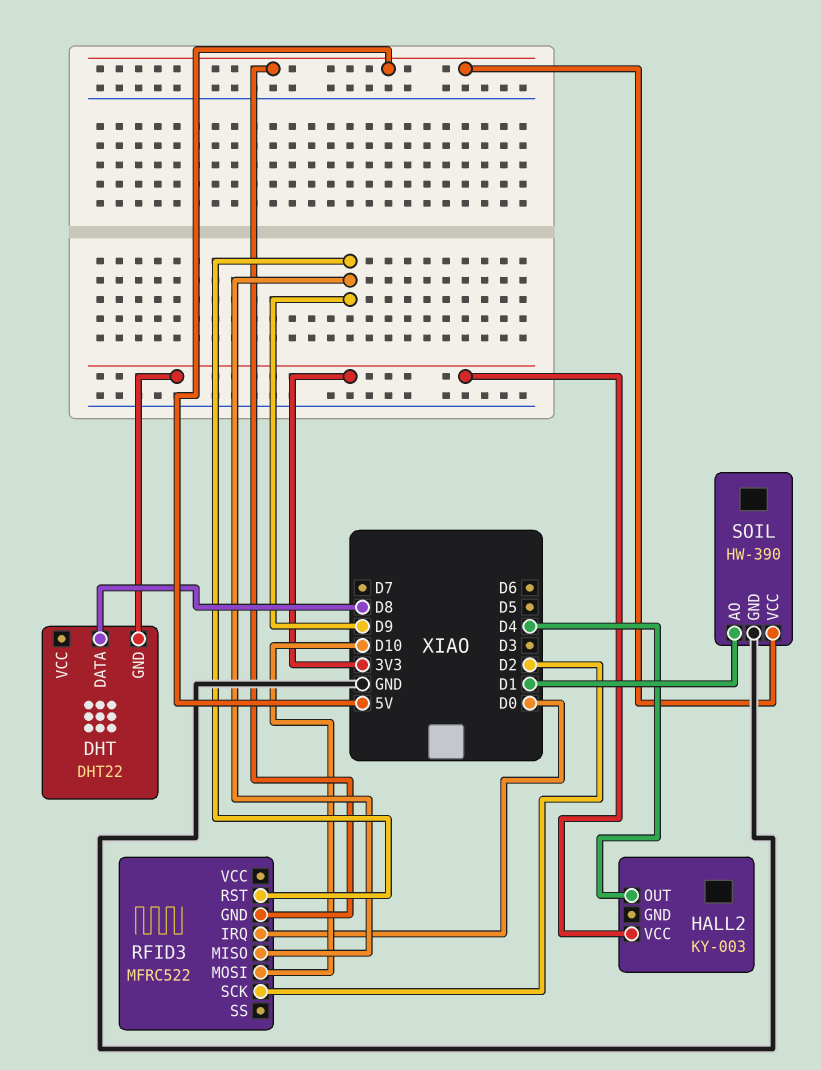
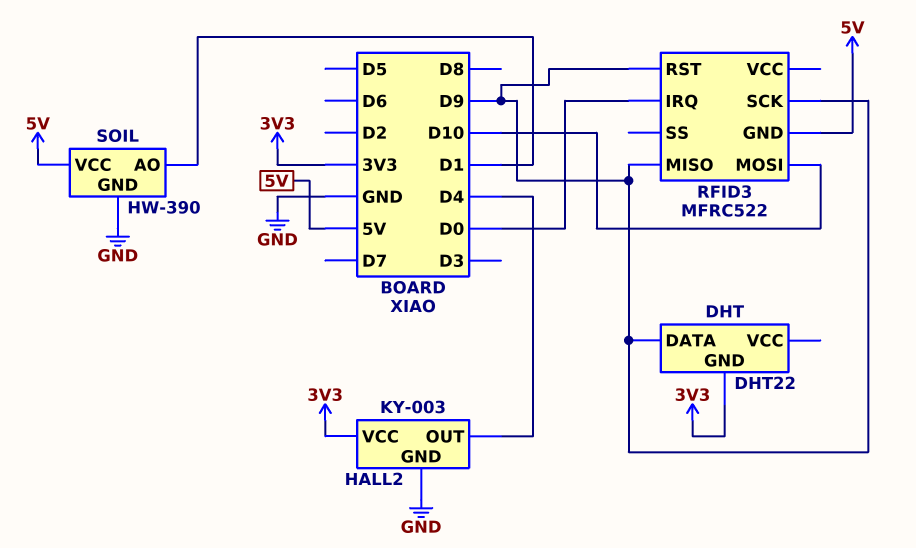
DHT pin DATA: D8 -> D9
HALL2 pin GND: none -> GND
RFID3 pin SCK: D2 -> D9

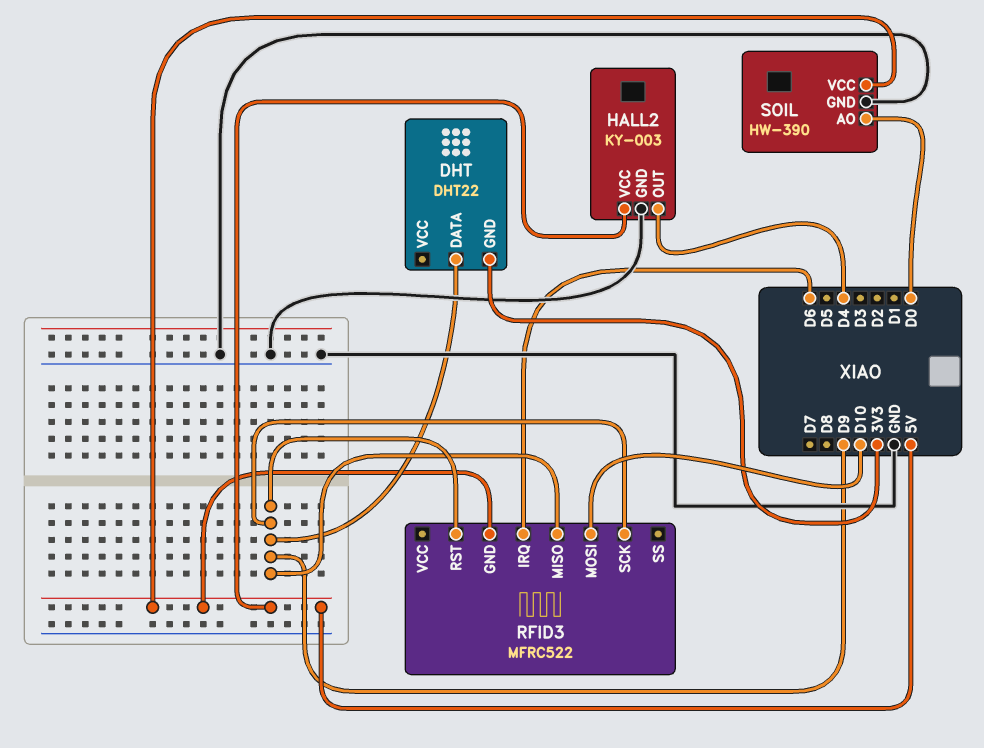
HALL2 pin VCC: 3V3 -> 5V
RFID3 pin IRQ: D0 -> D6
SOIL pin AO: D1 -> D0

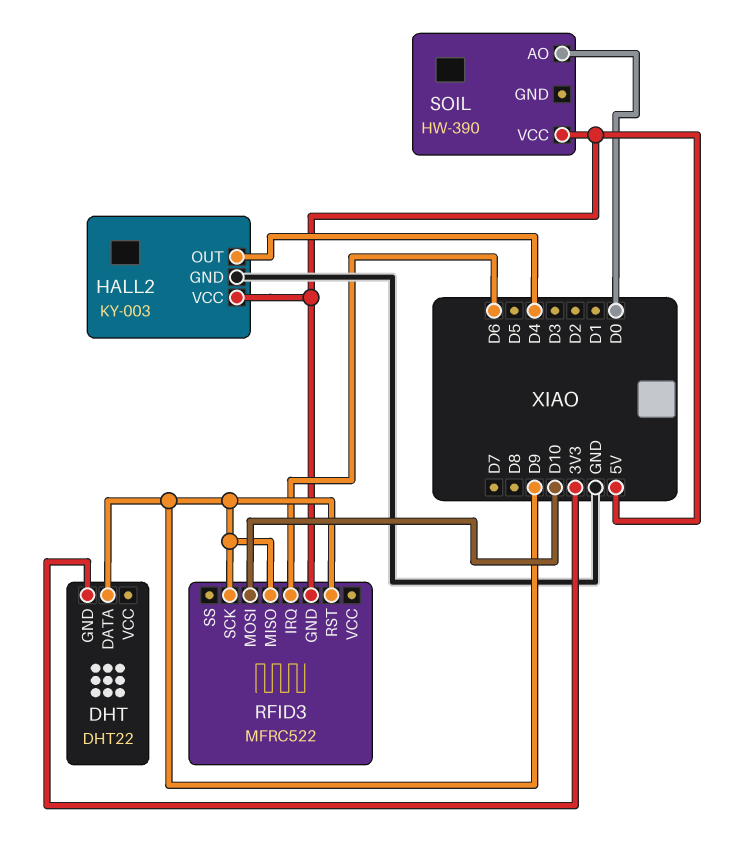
SOIL pin GND: GND -> none

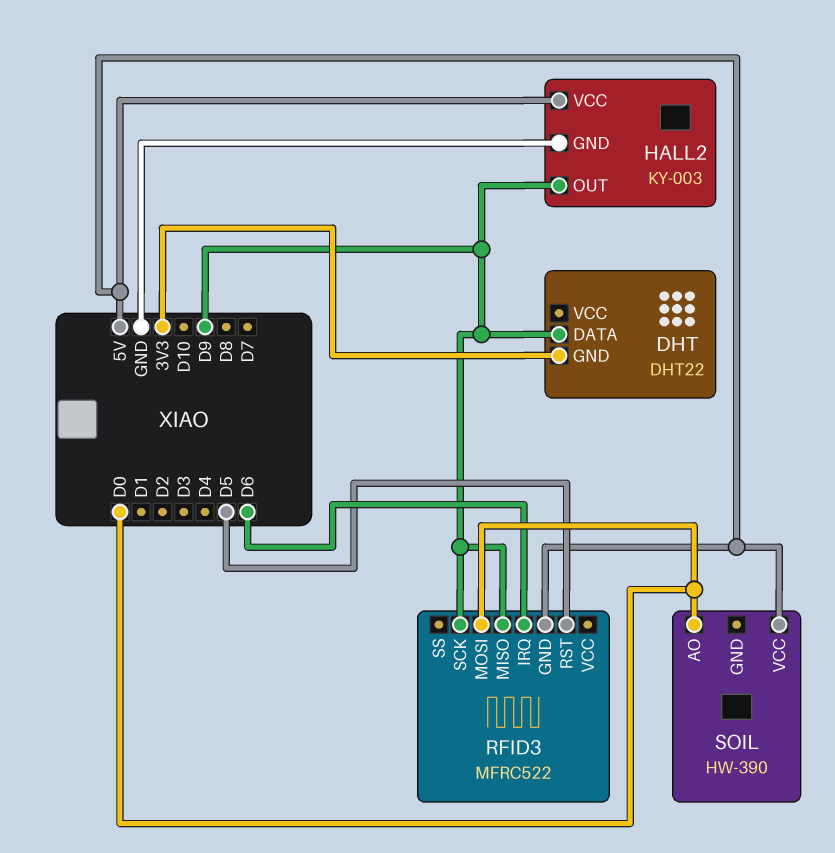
HALL2 pin OUT: D4 -> D9
RFID3 pin MOSI: D10 -> D0
RFID3 pin RST: D9 -> D5

